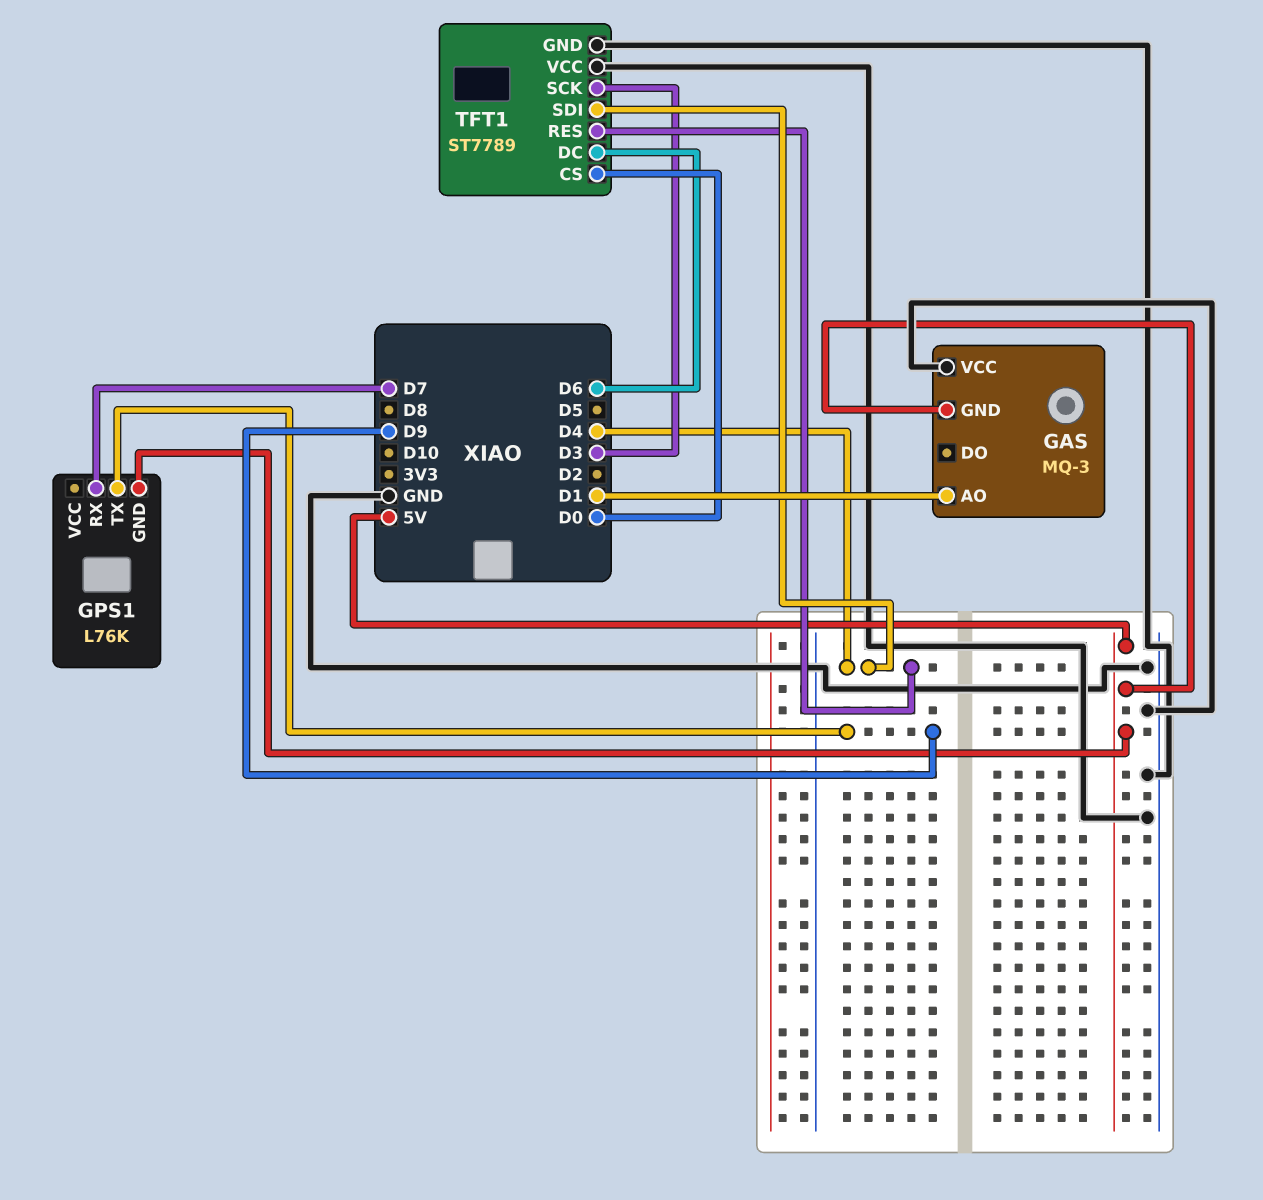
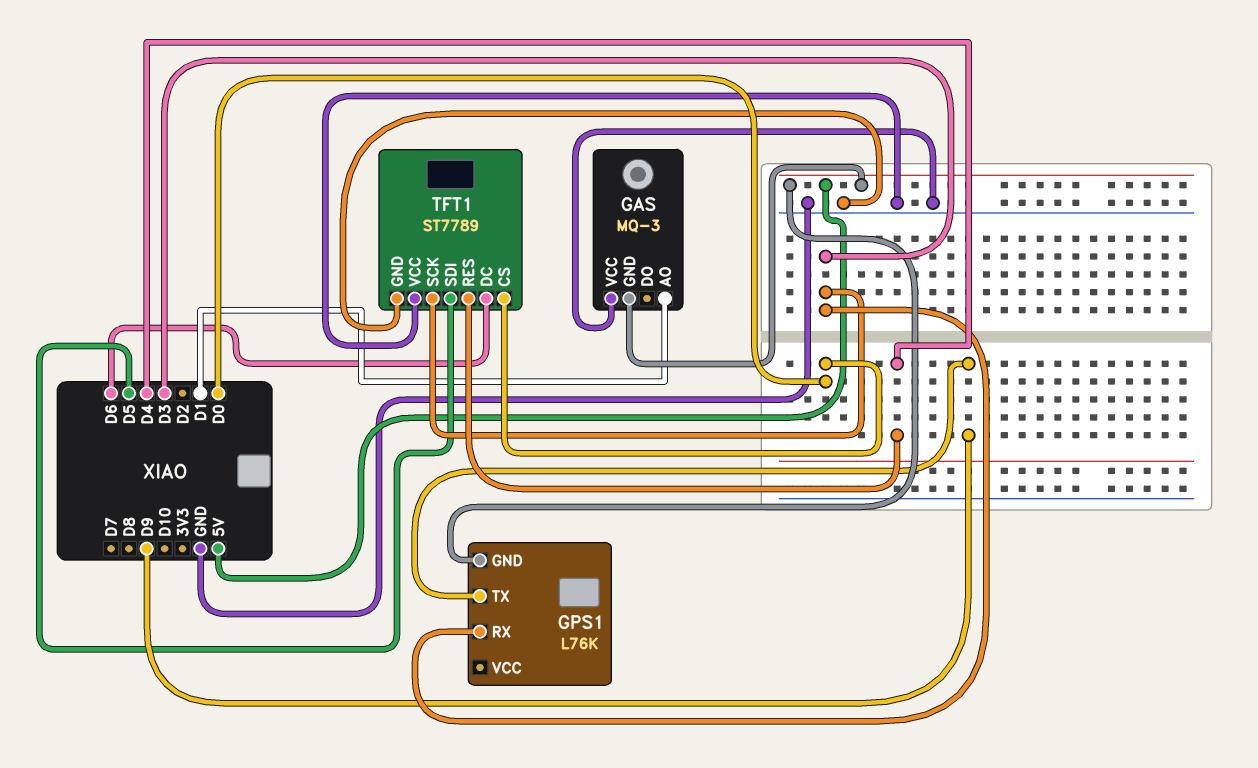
GPS1 pin RX: D7 -> D3
TFT1 pin SDI: D4 -> D5

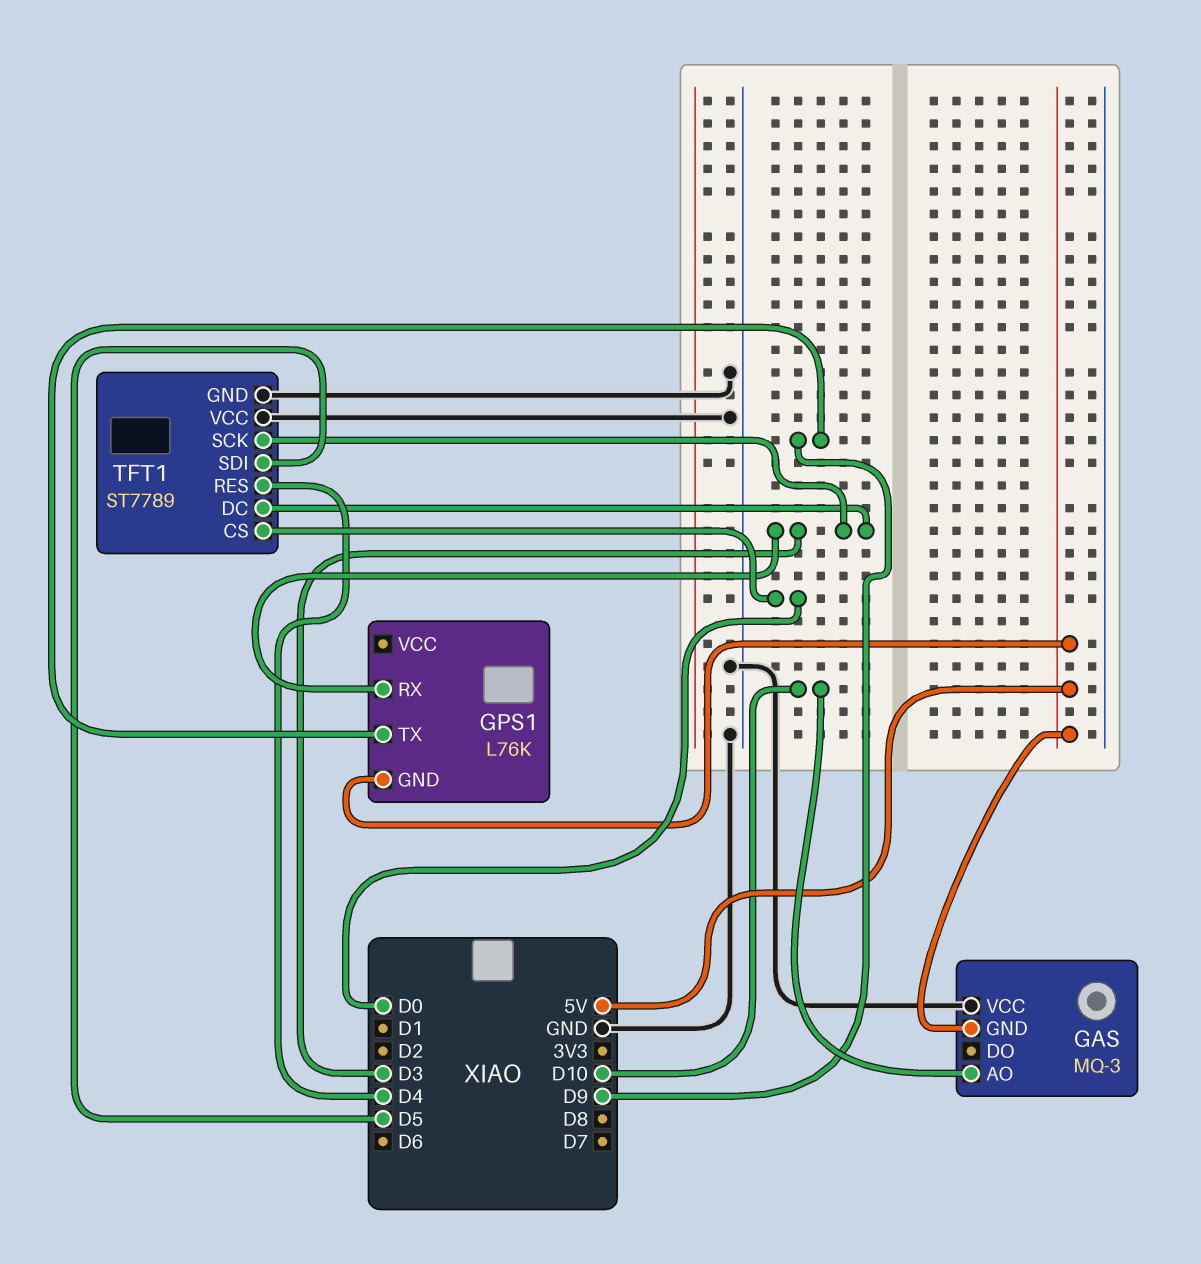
GAS pin AO: D1 -> D10
TFT1 pin DC: D6 -> D3

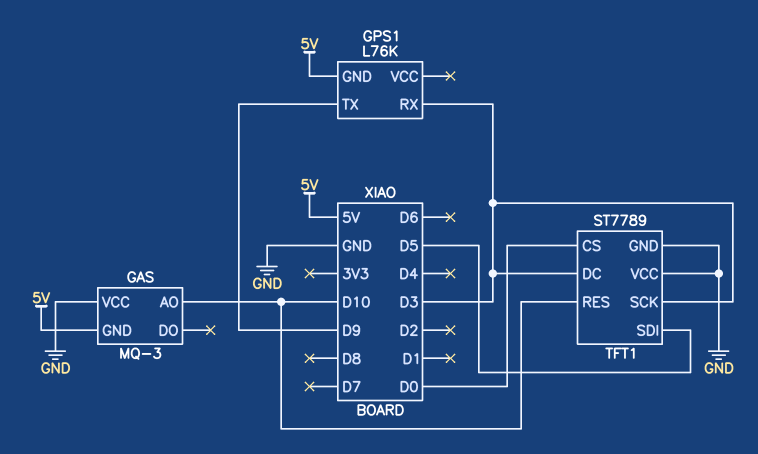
TFT1 pin RES: D4 -> D10

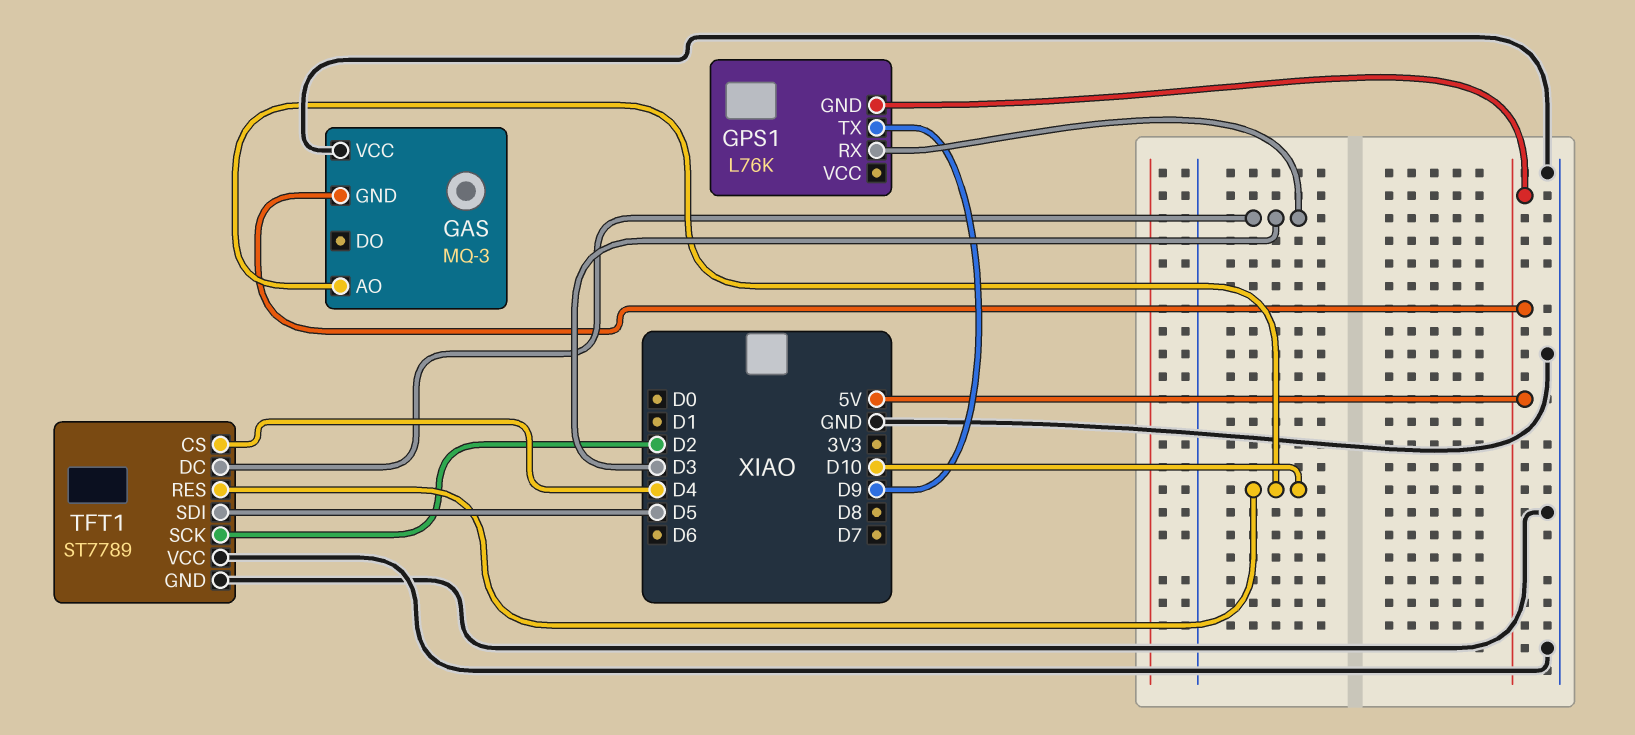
TFT1 pin CS: D0 -> D4
TFT1 pin SCK: D3 -> D2

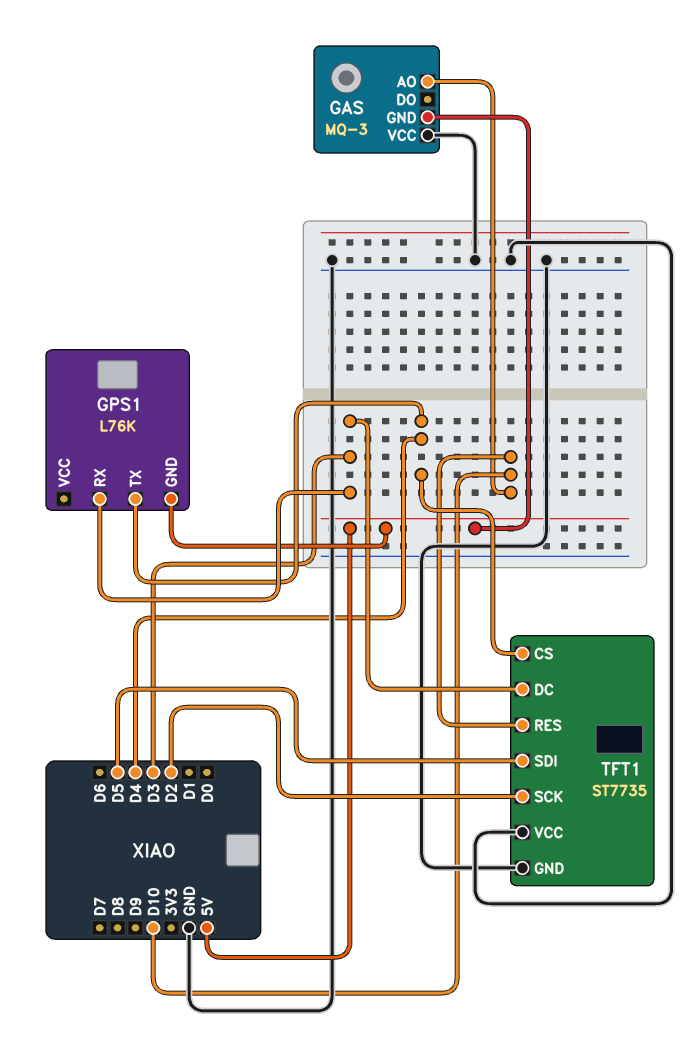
GPS1 pin TX: D9 -> D4
TFT1: ST7789 -> ST7735

